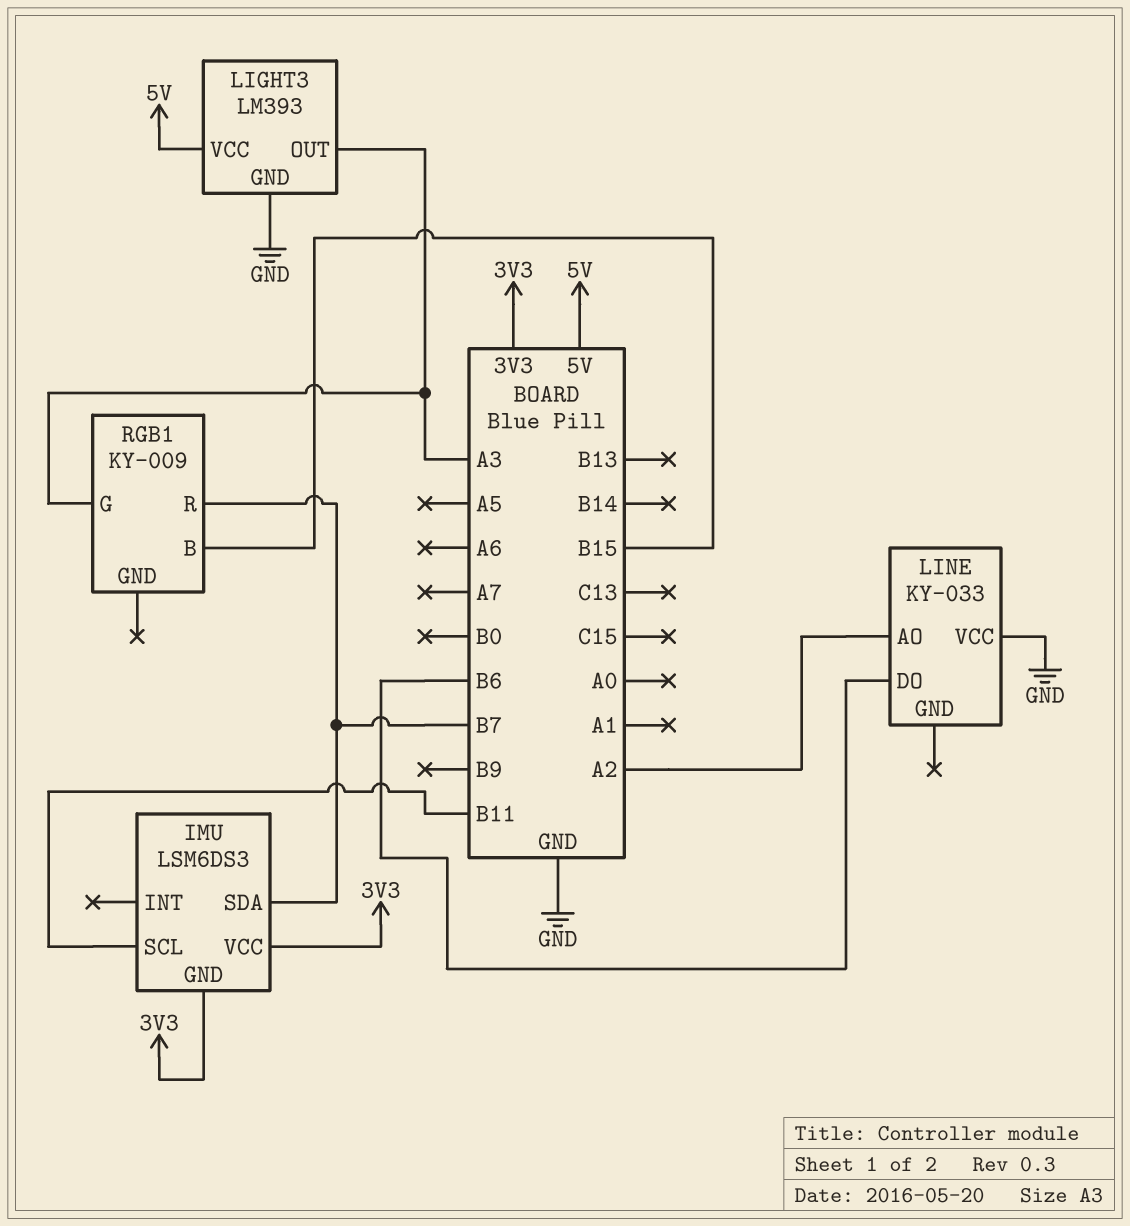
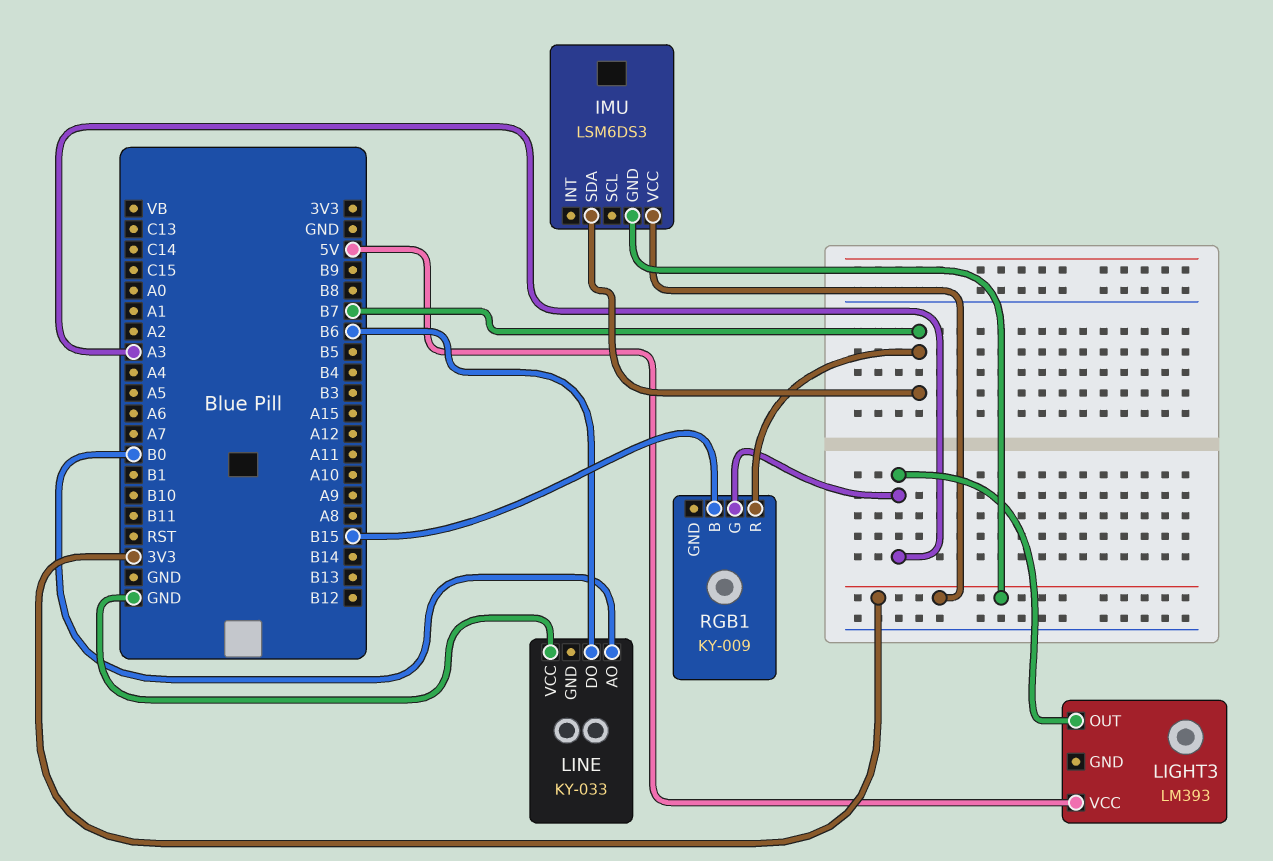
IMU pin SCL: B11 -> none
LIGHT3 pin GND: GND -> none
LINE pin AO: A2 -> B0

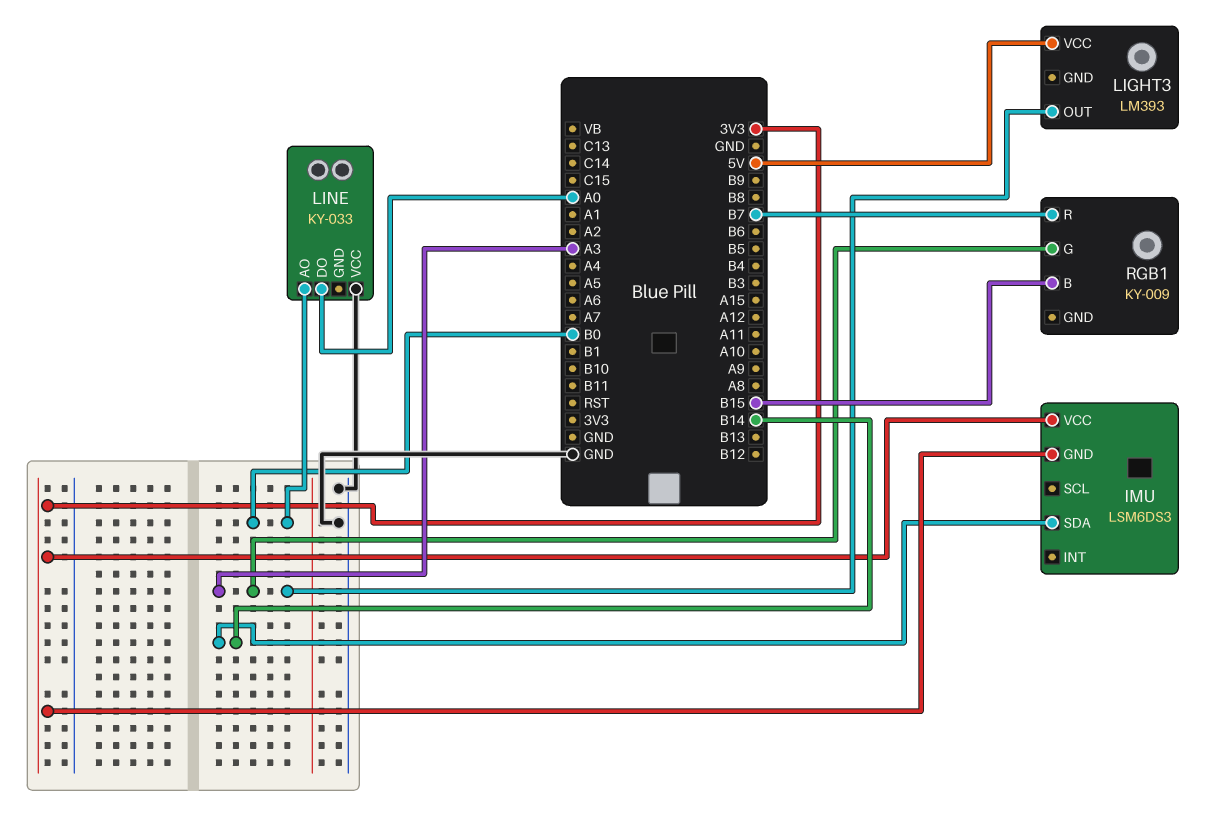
IMU pin SDA: B7 -> B14
LINE pin DO: B6 -> A0

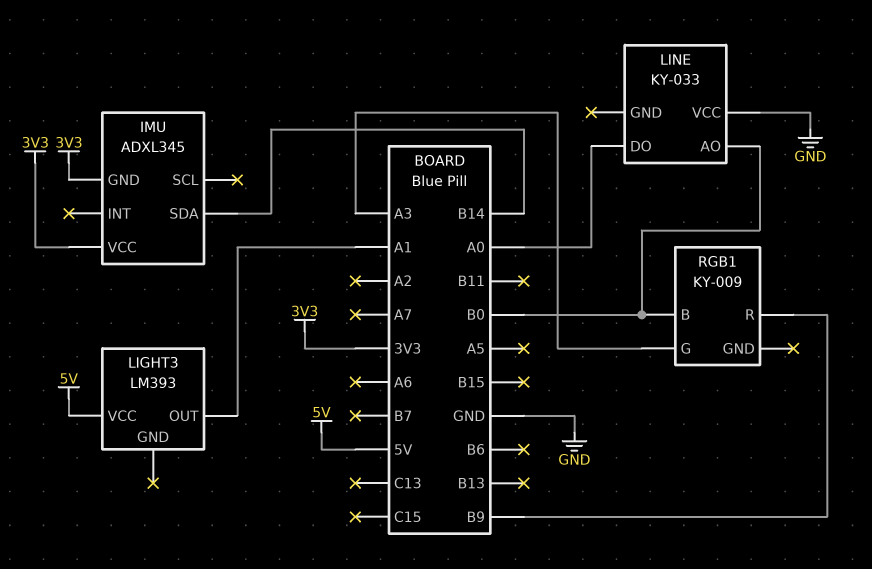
IMU: LSM6DS3 -> ADXL345
LIGHT3 pin OUT: A3 -> A1
RGB1 pin B: B15 -> B0
RGB1 pin R: B7 -> B9

